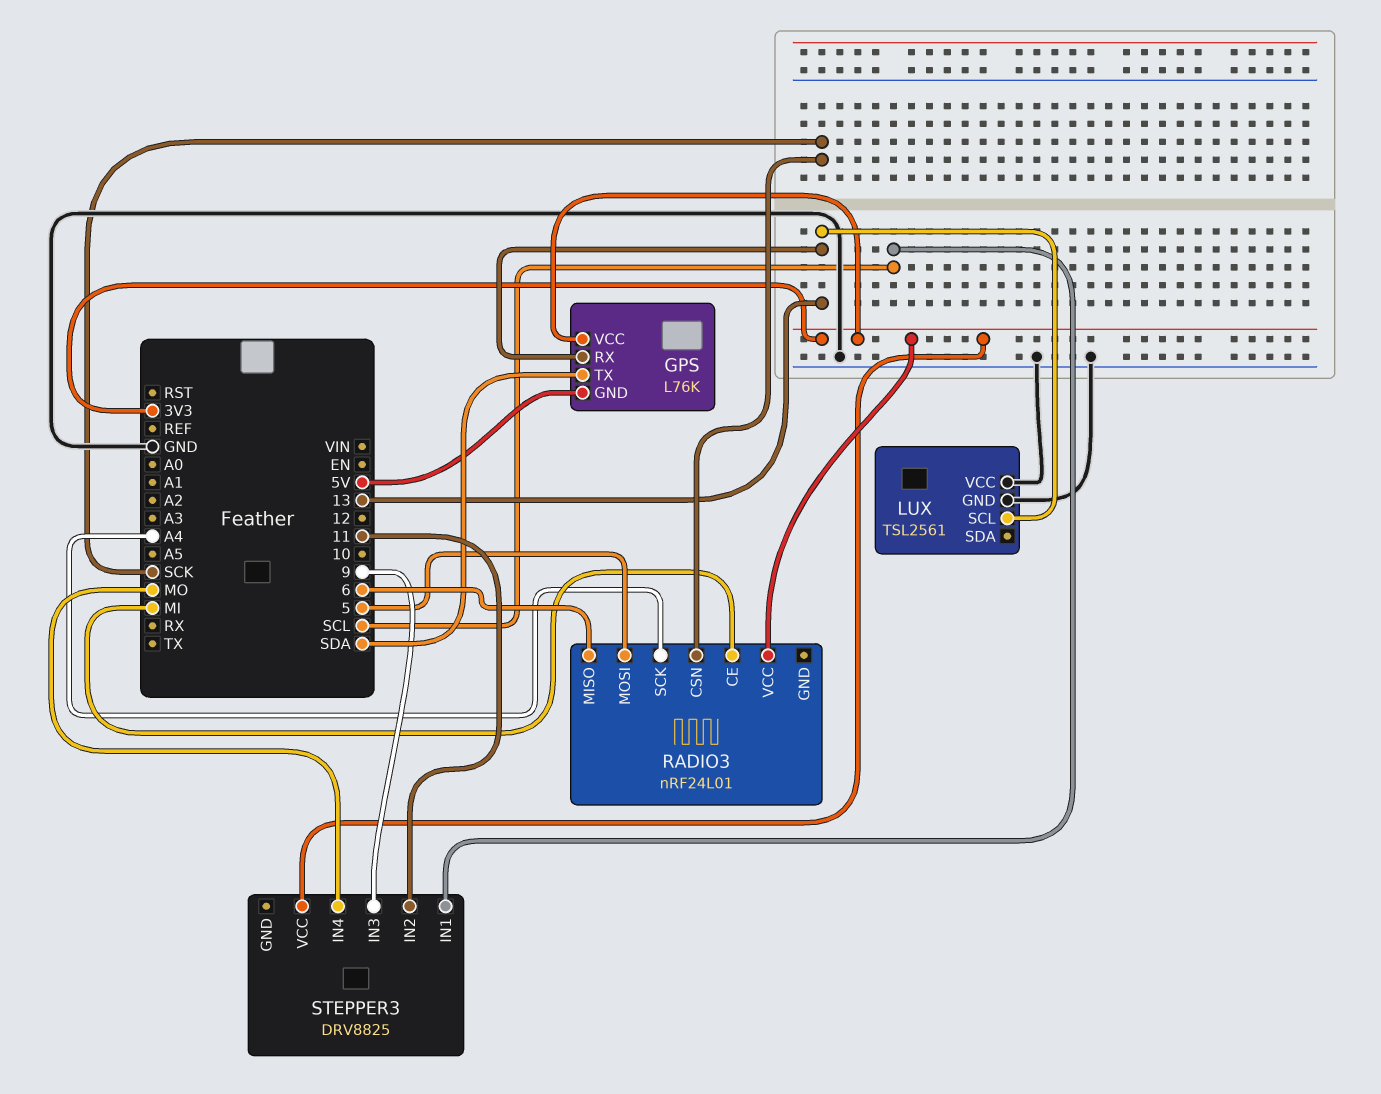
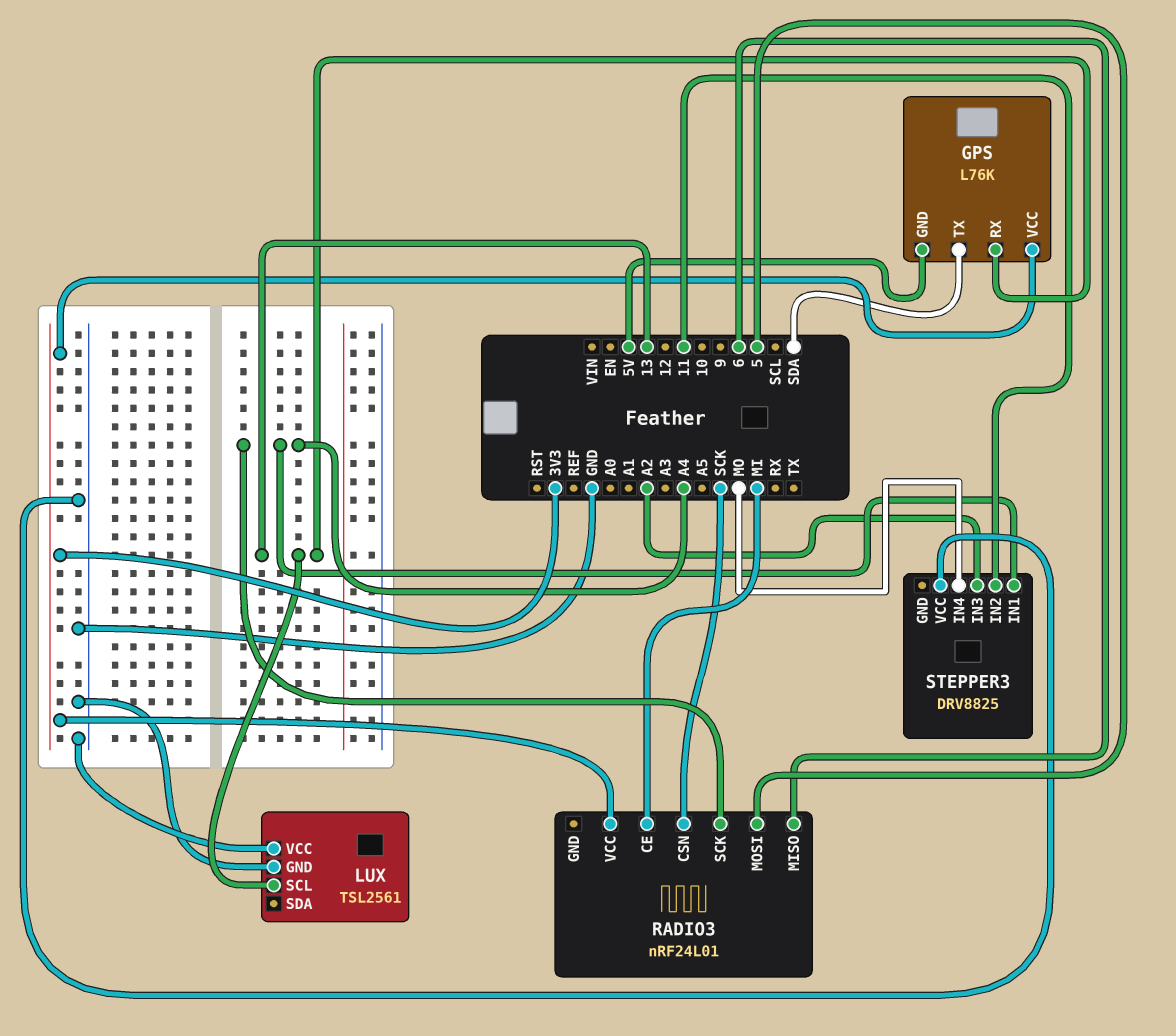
STEPPER3 pin IN1: SCL -> A4
STEPPER3 pin IN3: 9 -> A2
STEPPER3 pin VCC: 3V3 -> GND

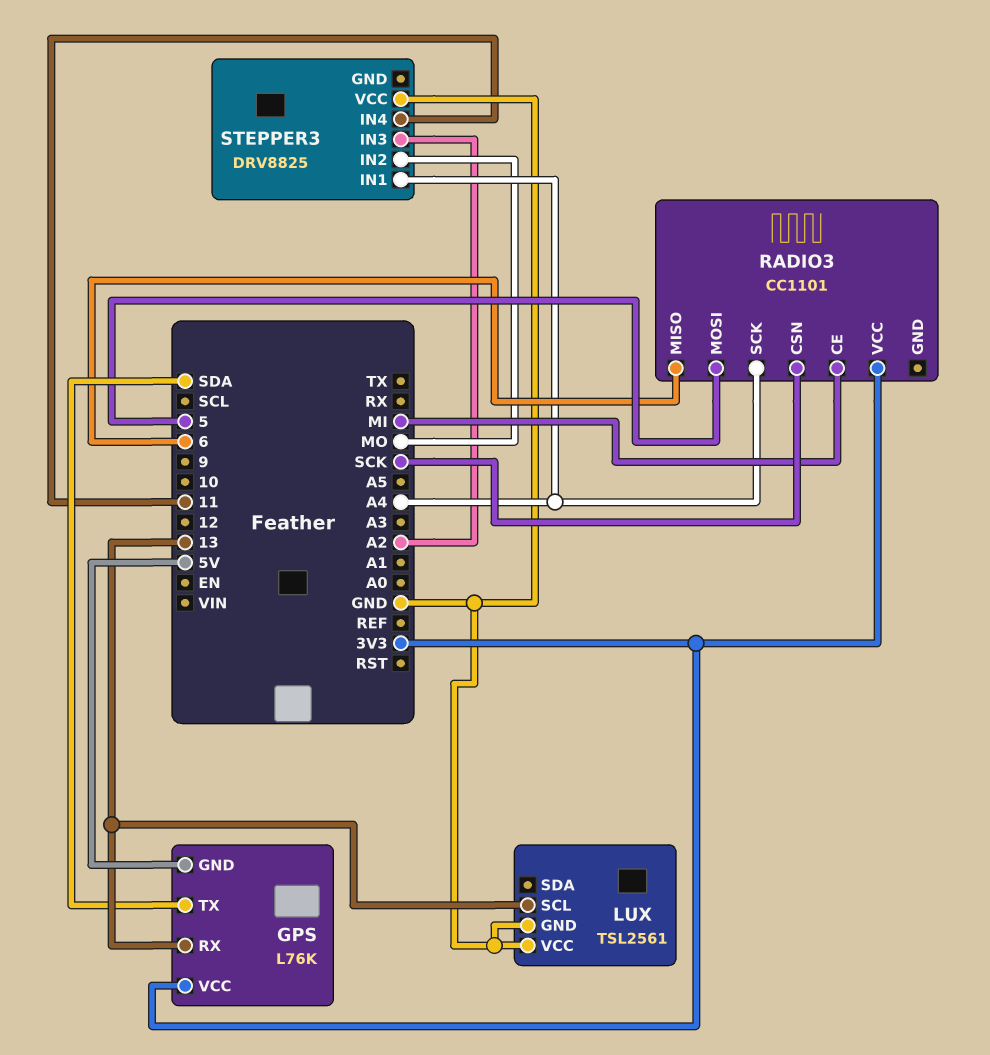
RADIO3: nRF24L01 -> CC1101
STEPPER3 pin IN2: 11 -> MO
STEPPER3 pin IN4: MO -> 11

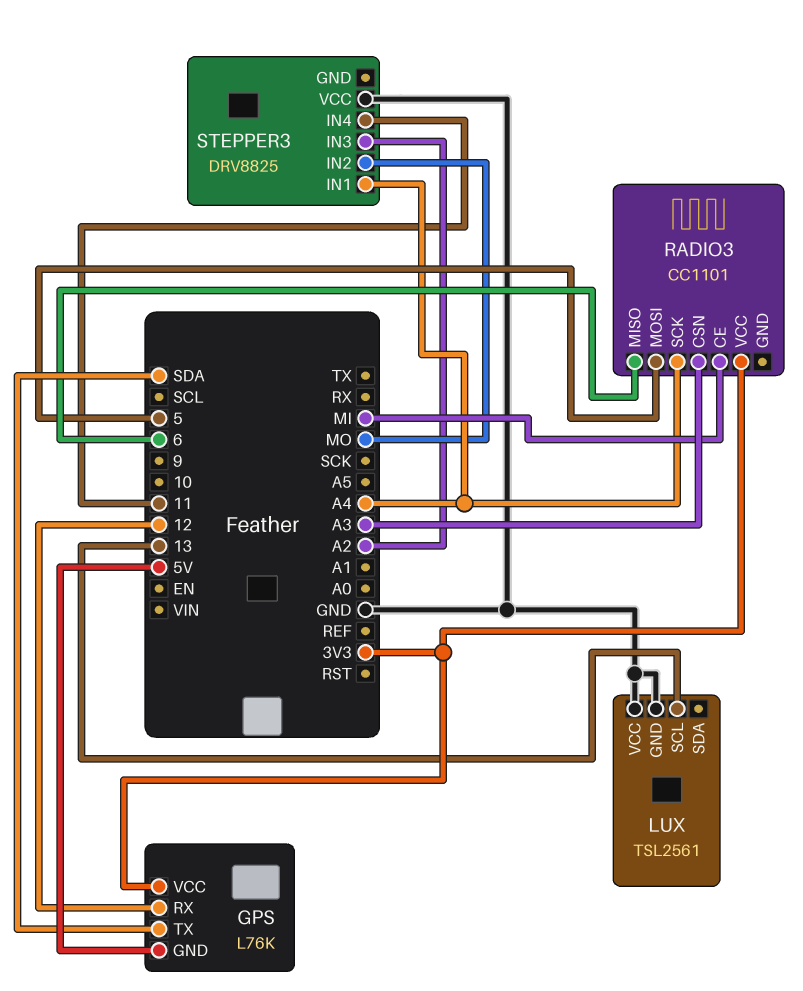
GPS pin RX: 13 -> 12
RADIO3 pin CSN: SCK -> A3

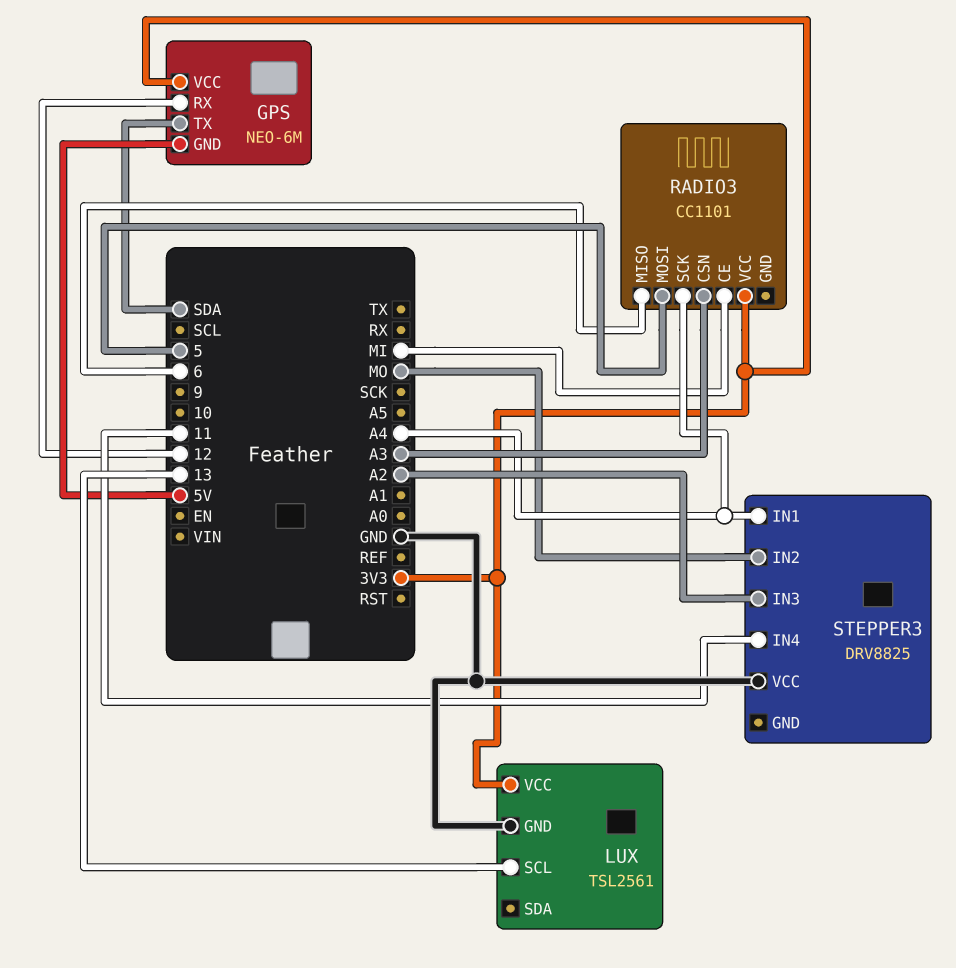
GPS: L76K -> NEO-6M
LUX pin VCC: GND -> 3V3

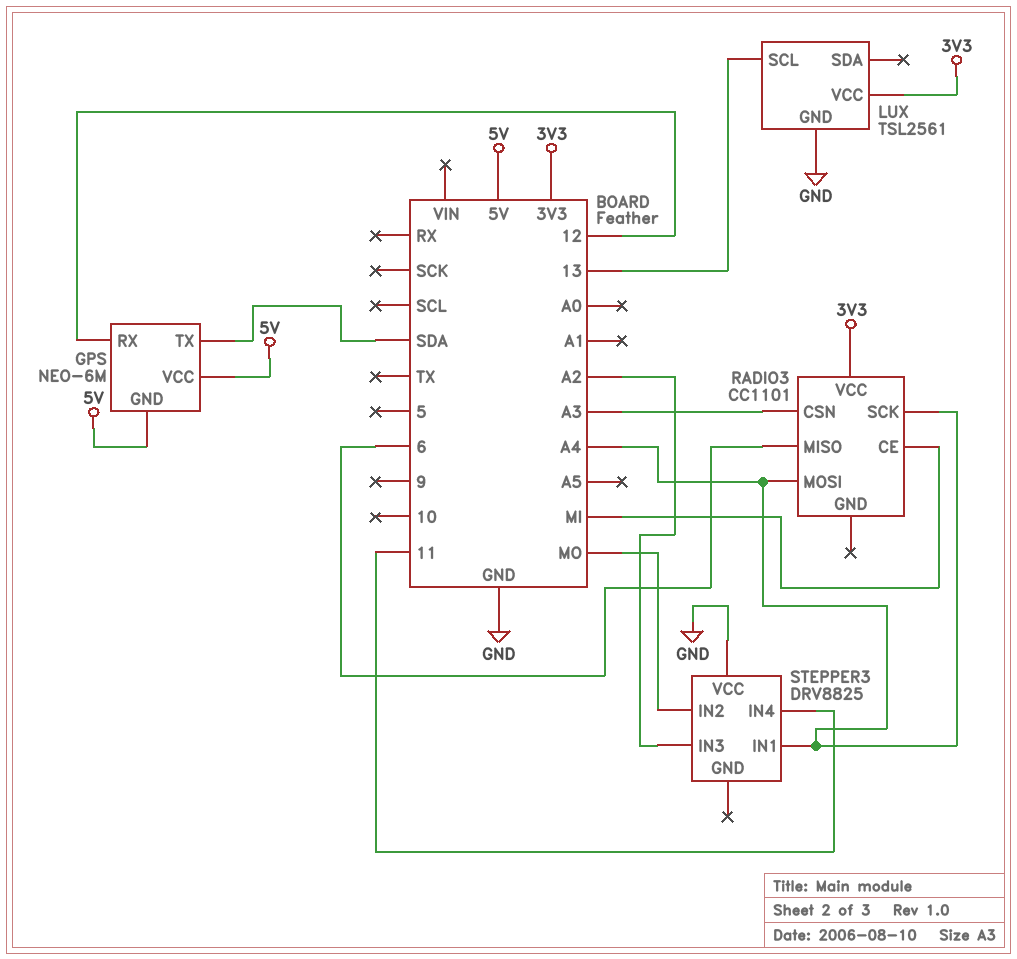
GPS pin VCC: 3V3 -> 5V
RADIO3 pin MOSI: 5 -> A4

